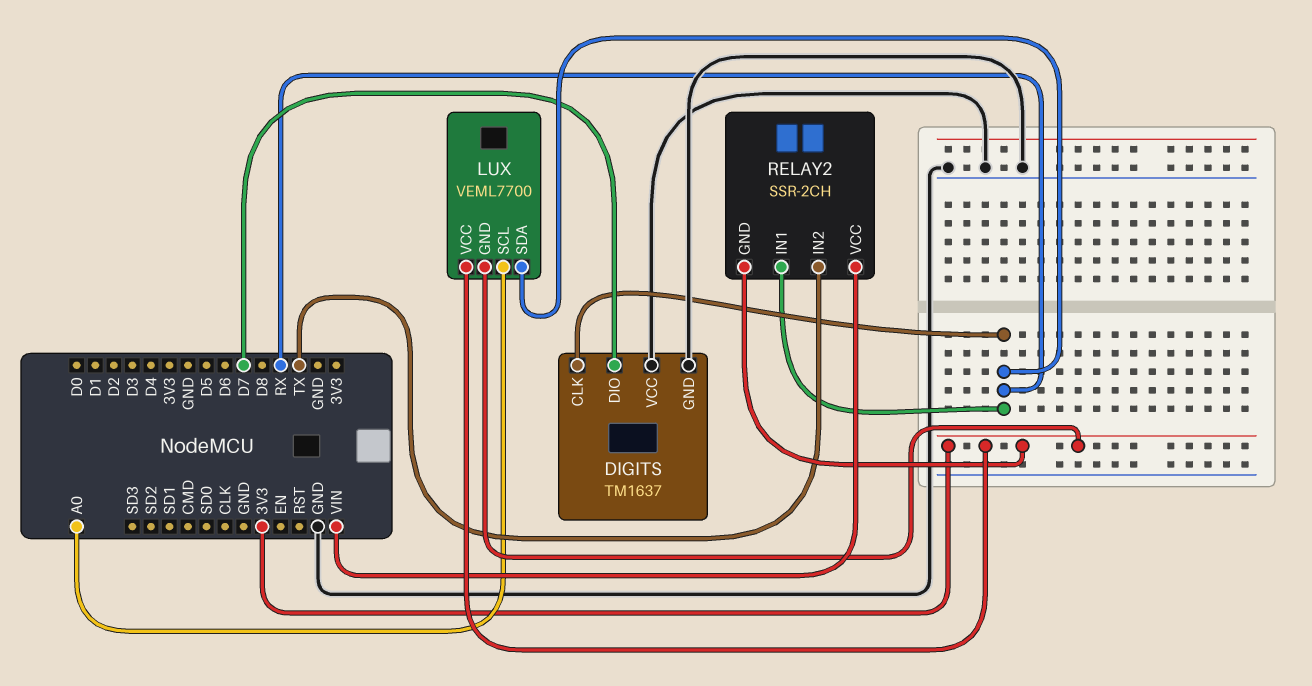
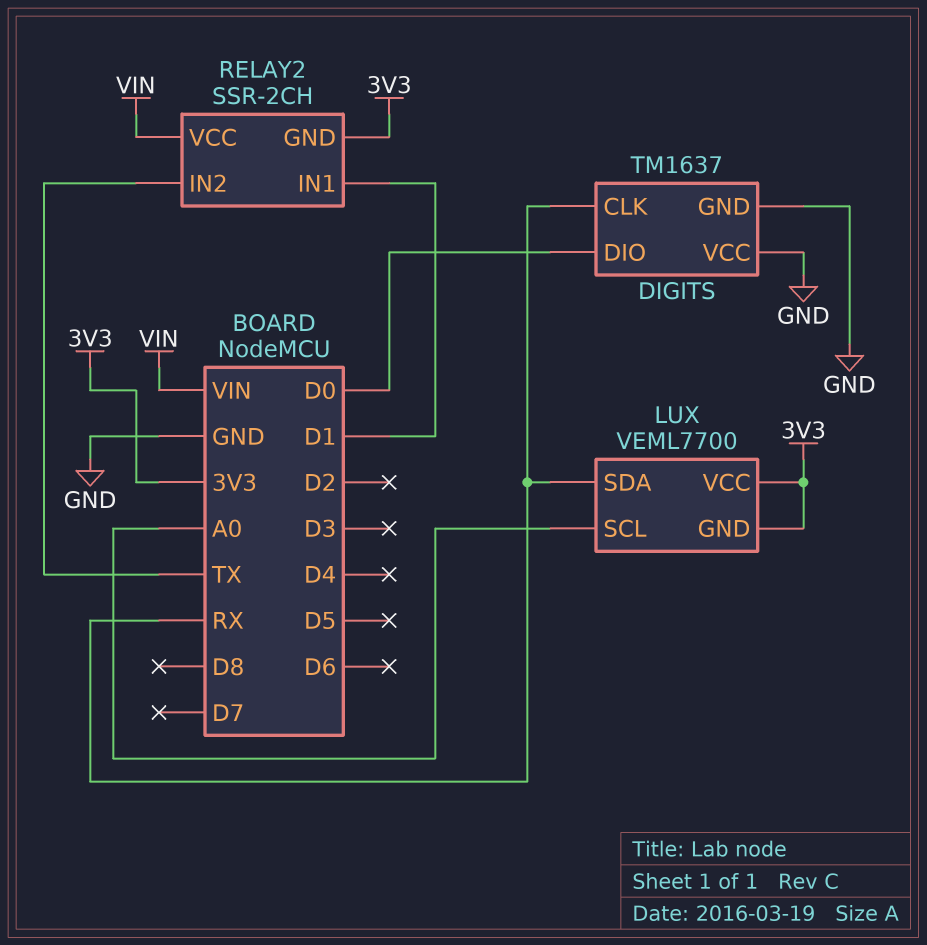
DIGITS pin DIO: D7 -> D0
RELAY2 pin IN1: RX -> D1

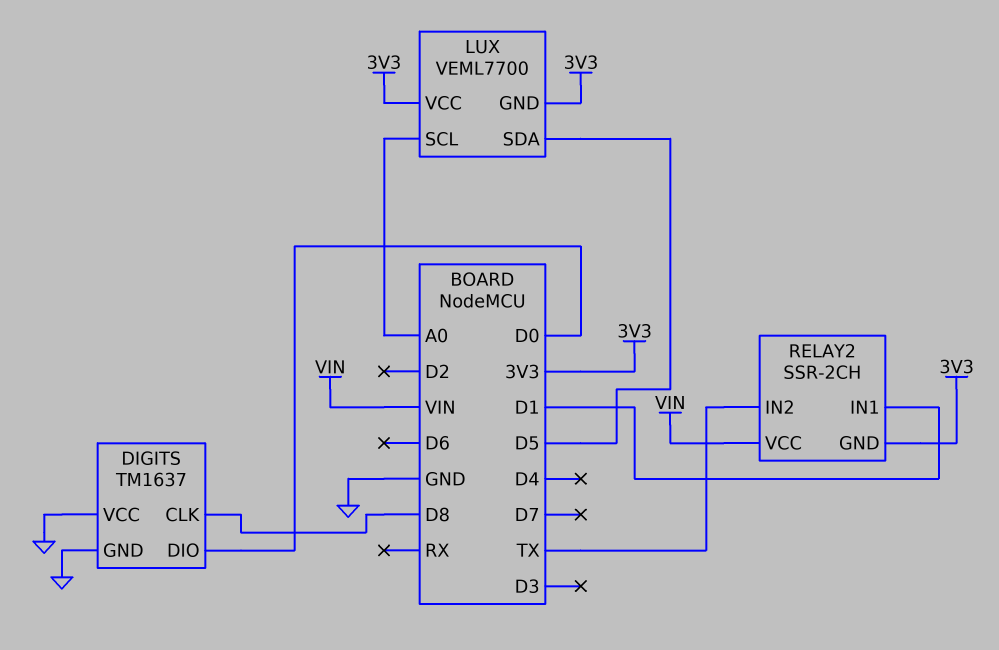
DIGITS pin CLK: RX -> D8
LUX pin SDA: RX -> D5

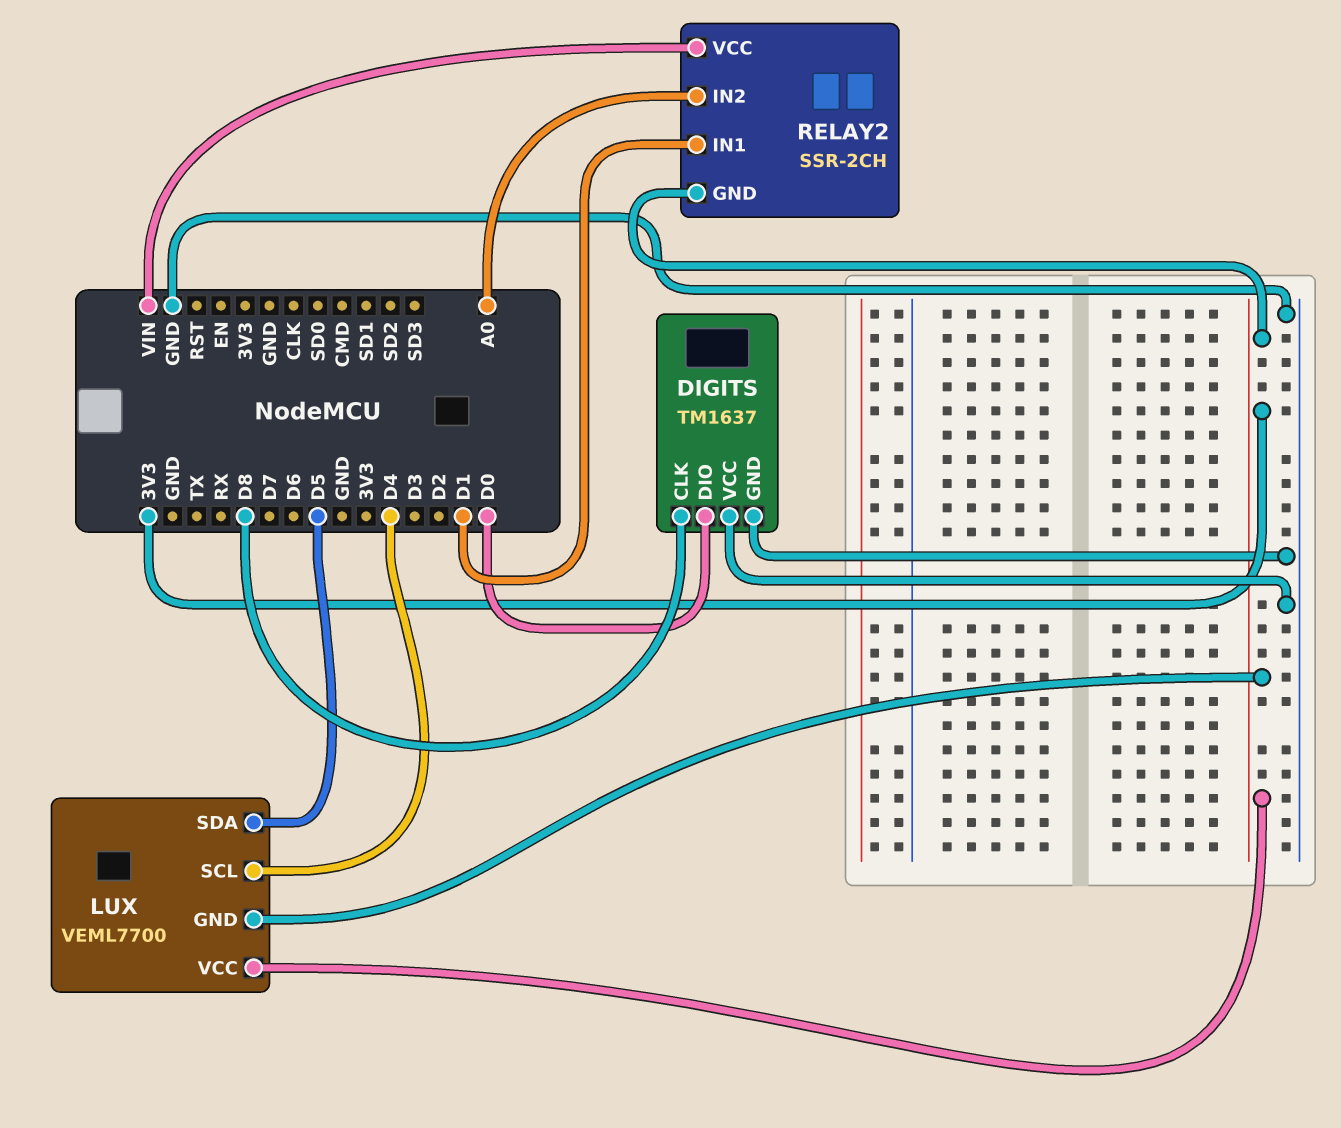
LUX pin SCL: A0 -> D4
RELAY2 pin IN2: TX -> A0

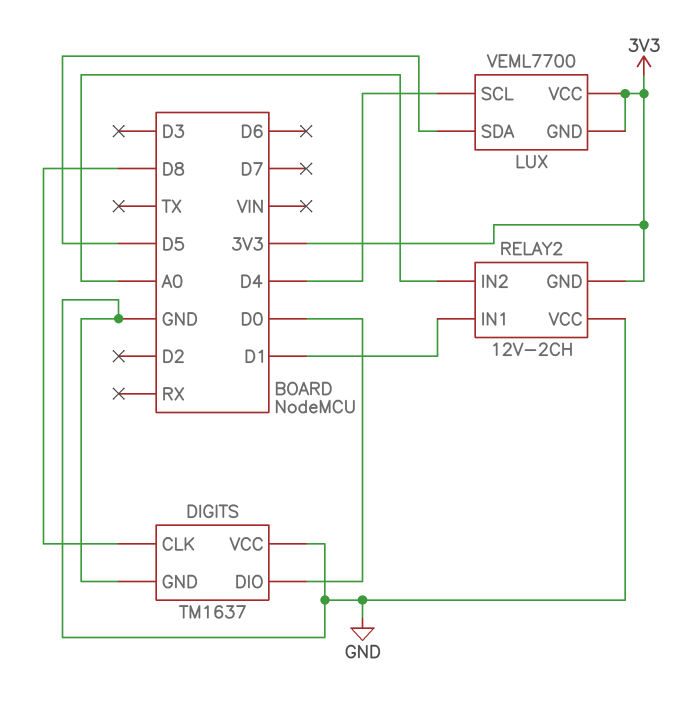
RELAY2: SSR-2CH -> 12V-2CH
RELAY2 pin VCC: VIN -> GND

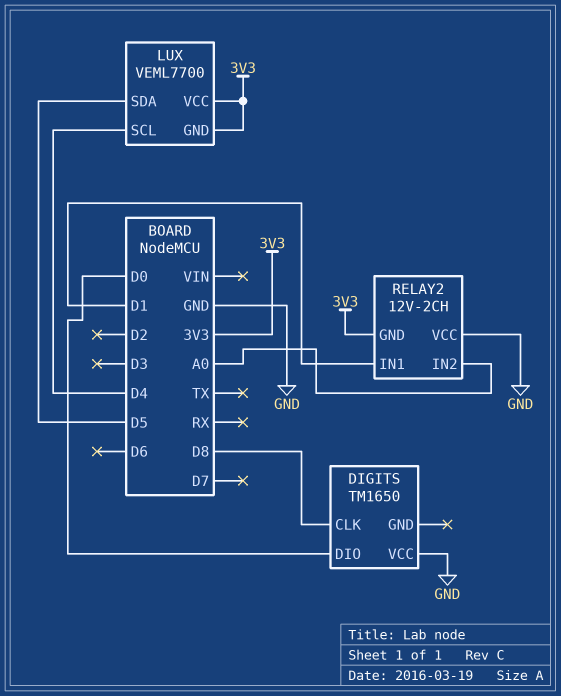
DIGITS: TM1637 -> TM1650
DIGITS pin GND: GND -> none

